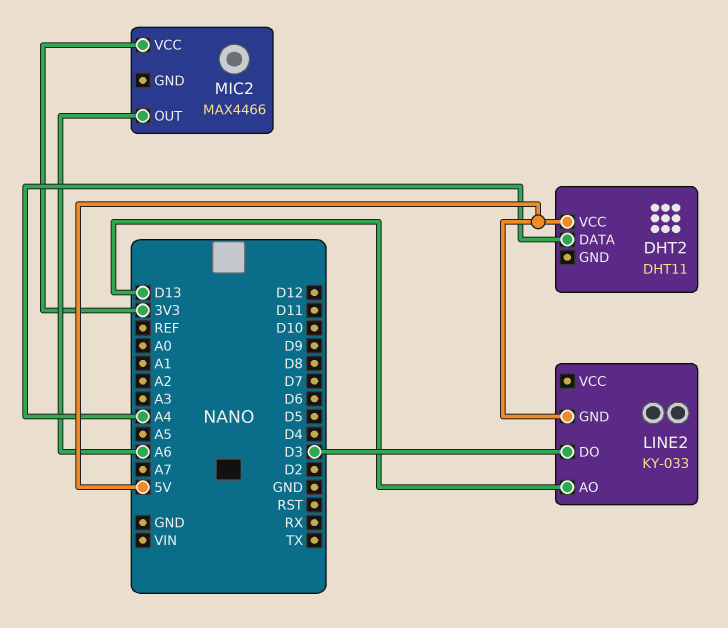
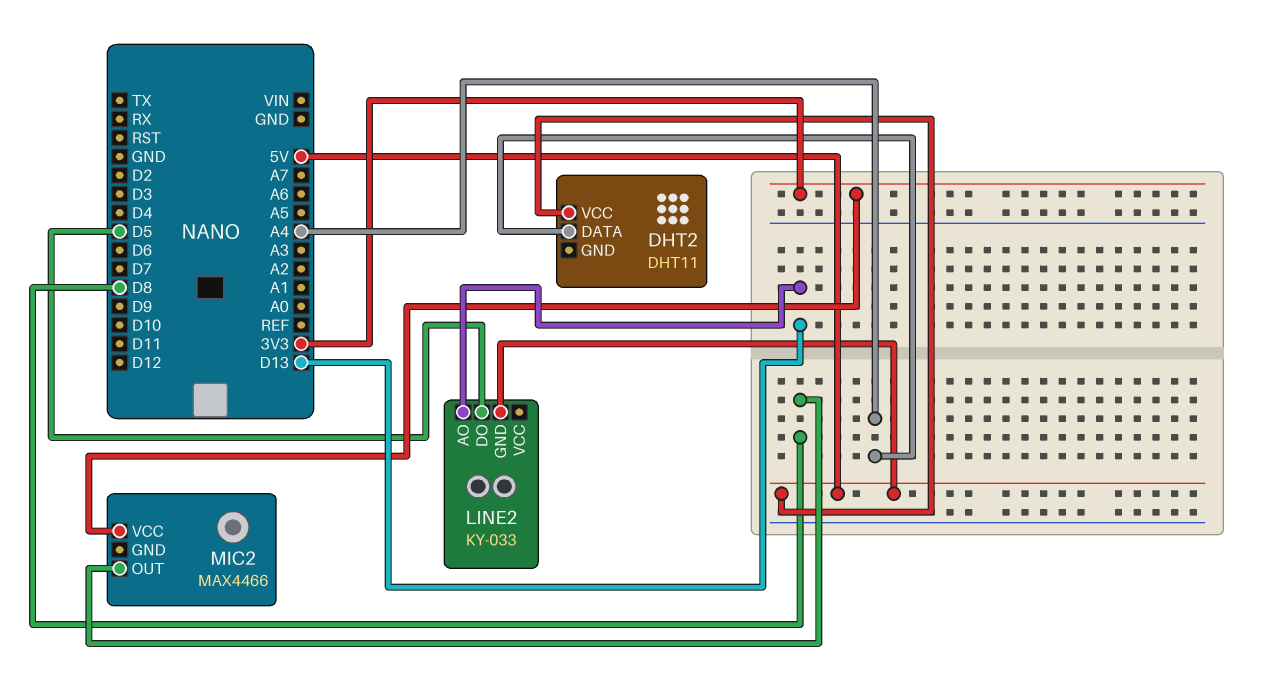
LINE2 pin DO: D3 -> D5
MIC2 pin OUT: A6 -> D8

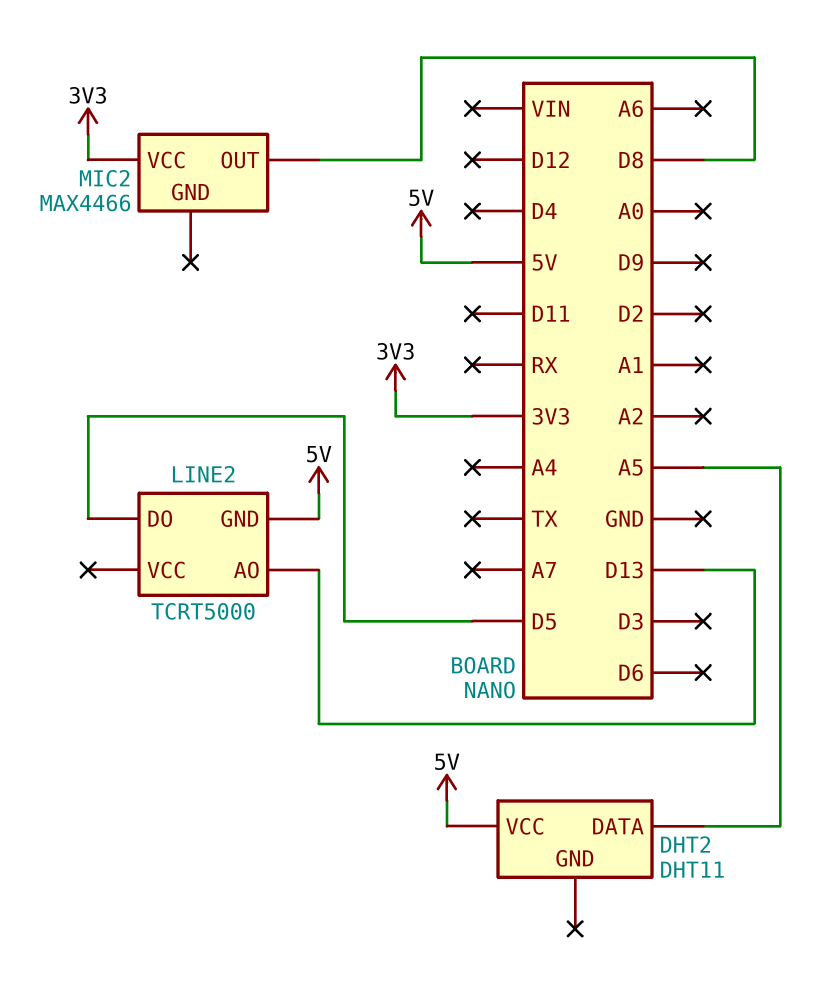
DHT2 pin DATA: A4 -> A5
LINE2: KY-033 -> TCRT5000

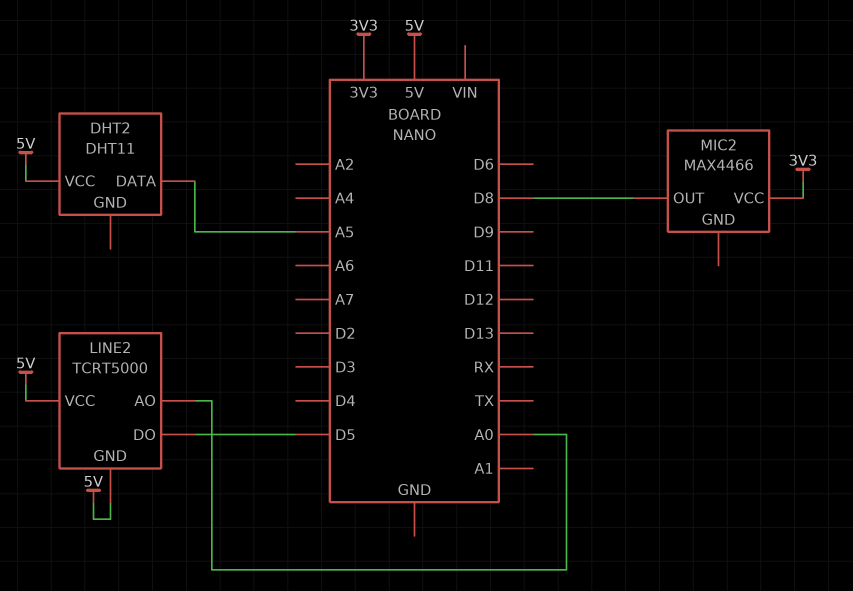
LINE2 pin AO: D13 -> A0
LINE2 pin VCC: none -> 5V

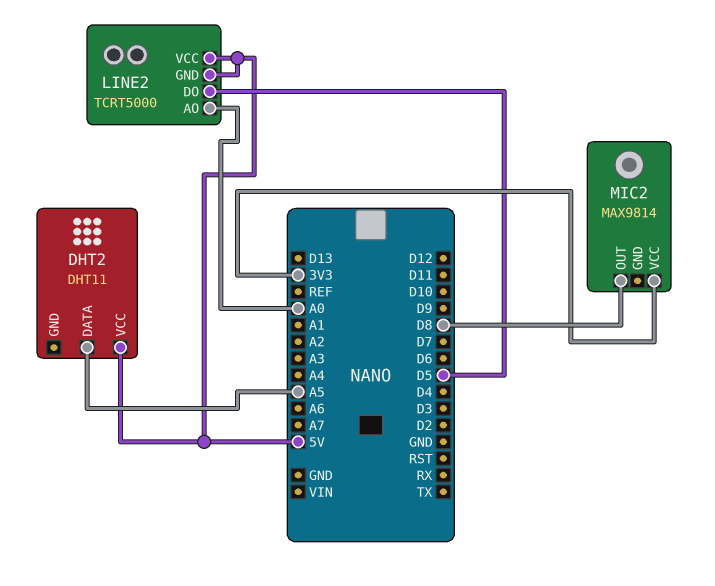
MIC2: MAX4466 -> MAX9814

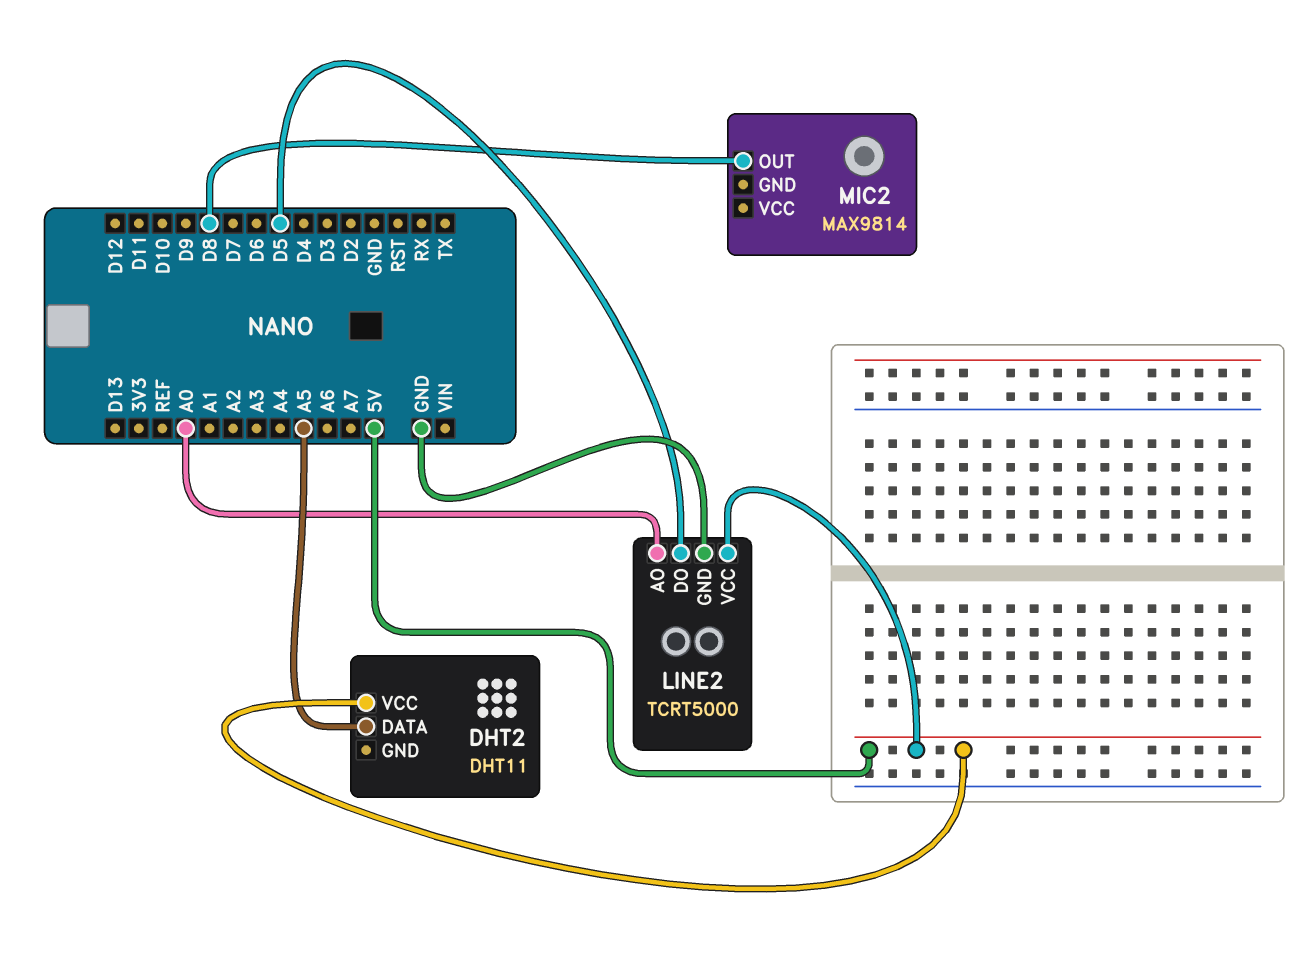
LINE2 pin GND: 5V -> GND
MIC2 pin VCC: 3V3 -> none

